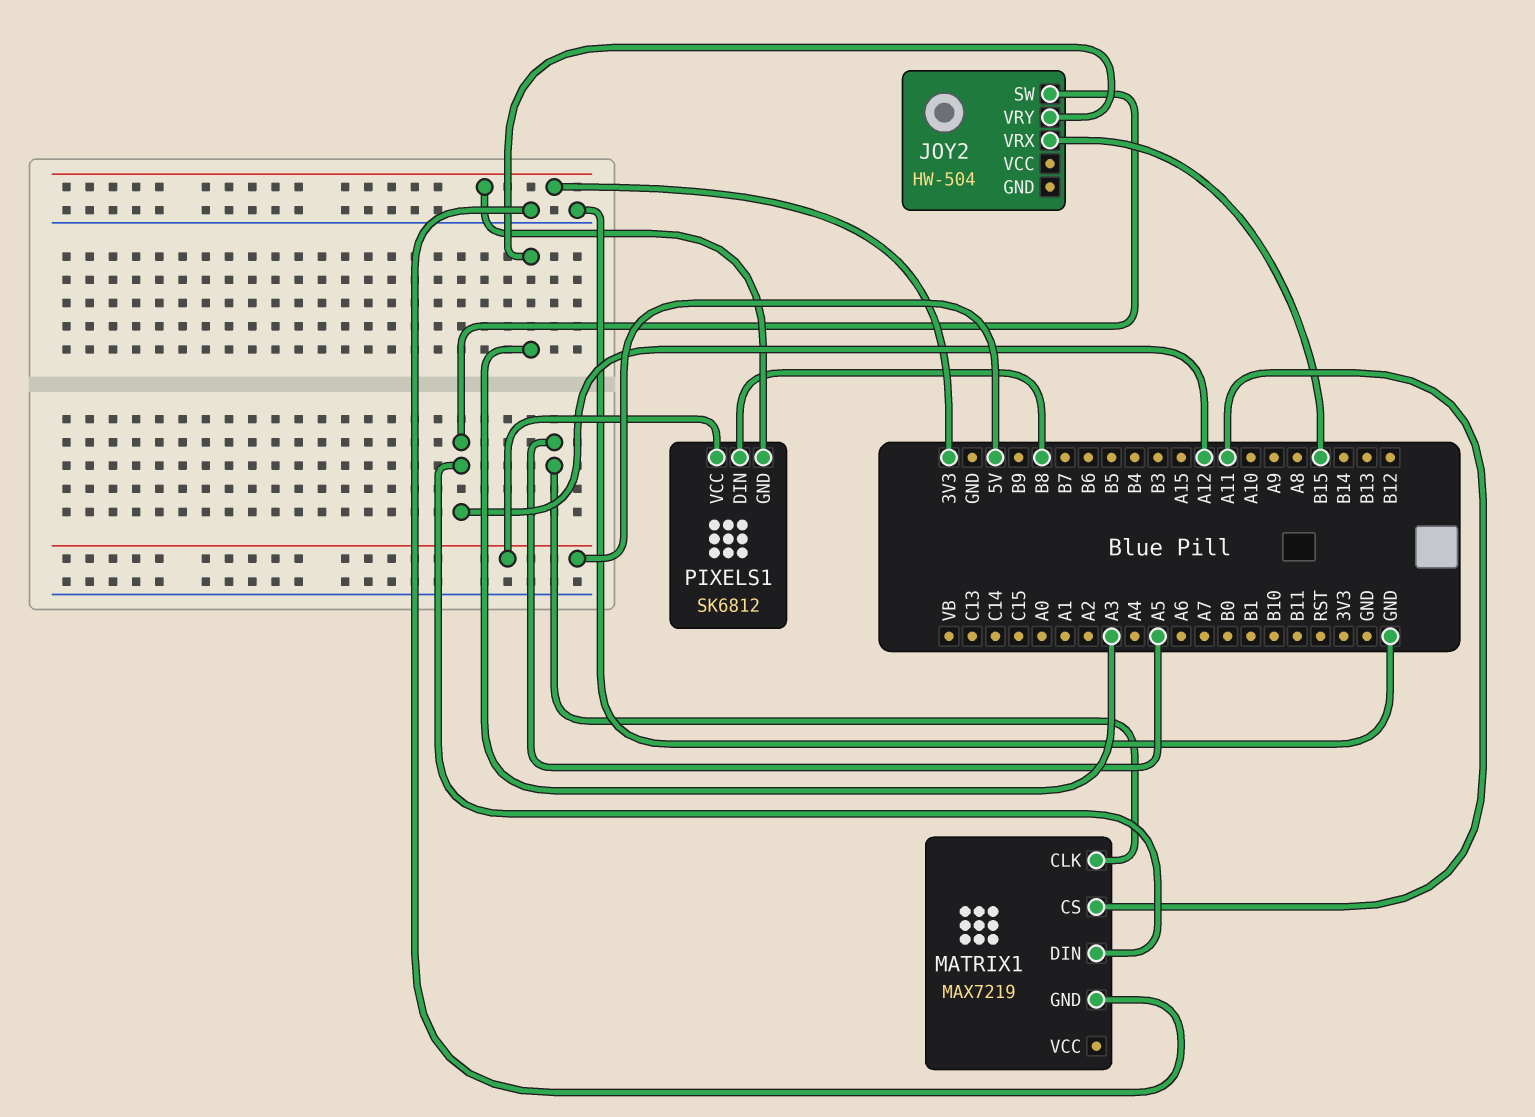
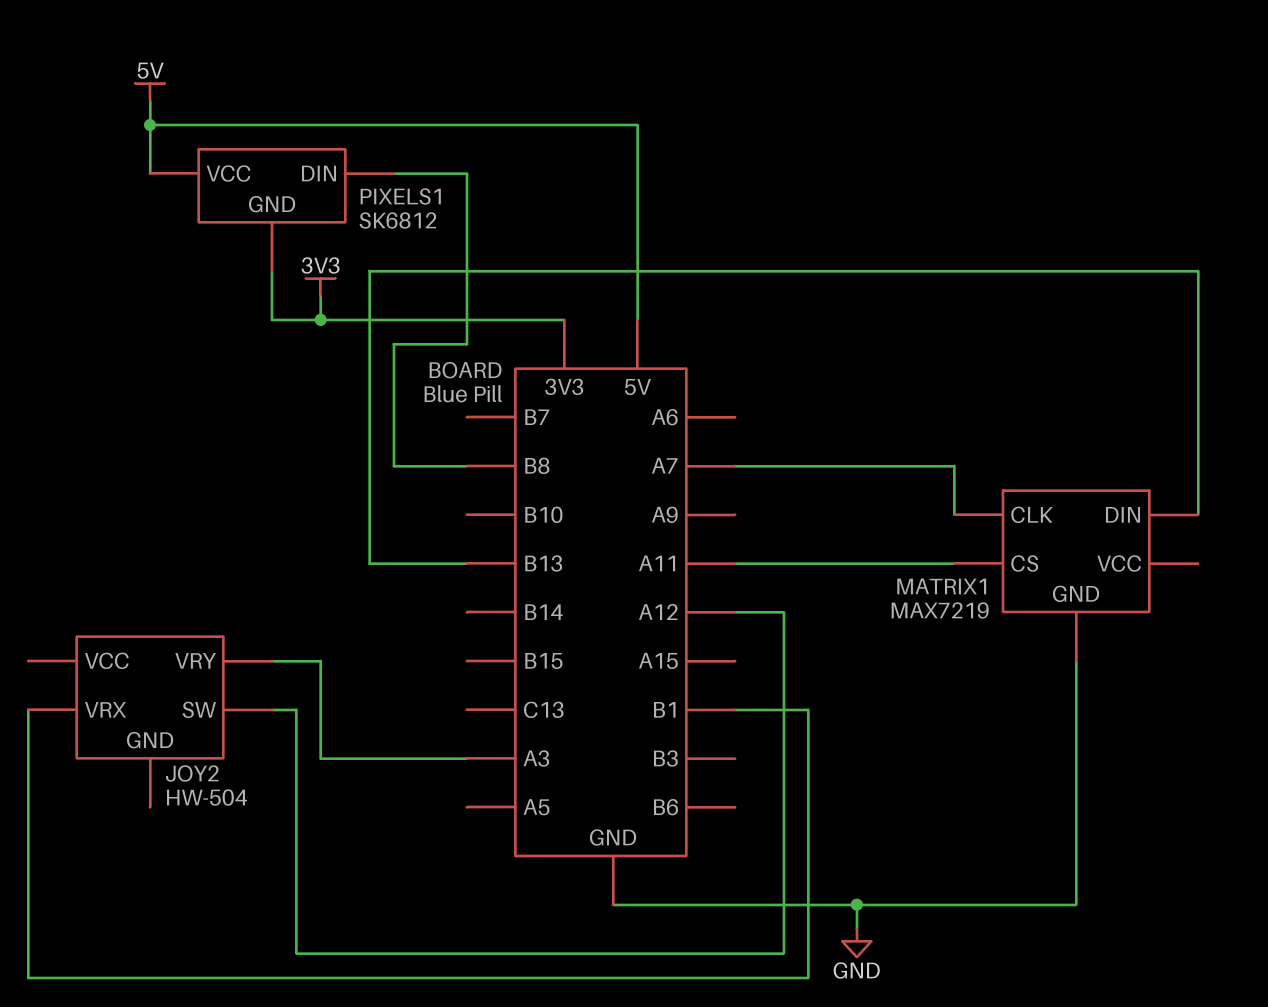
JOY2 pin VRX: B15 -> B1
MATRIX1 pin CLK: A5 -> A7
MATRIX1 pin DIN: A12 -> B13

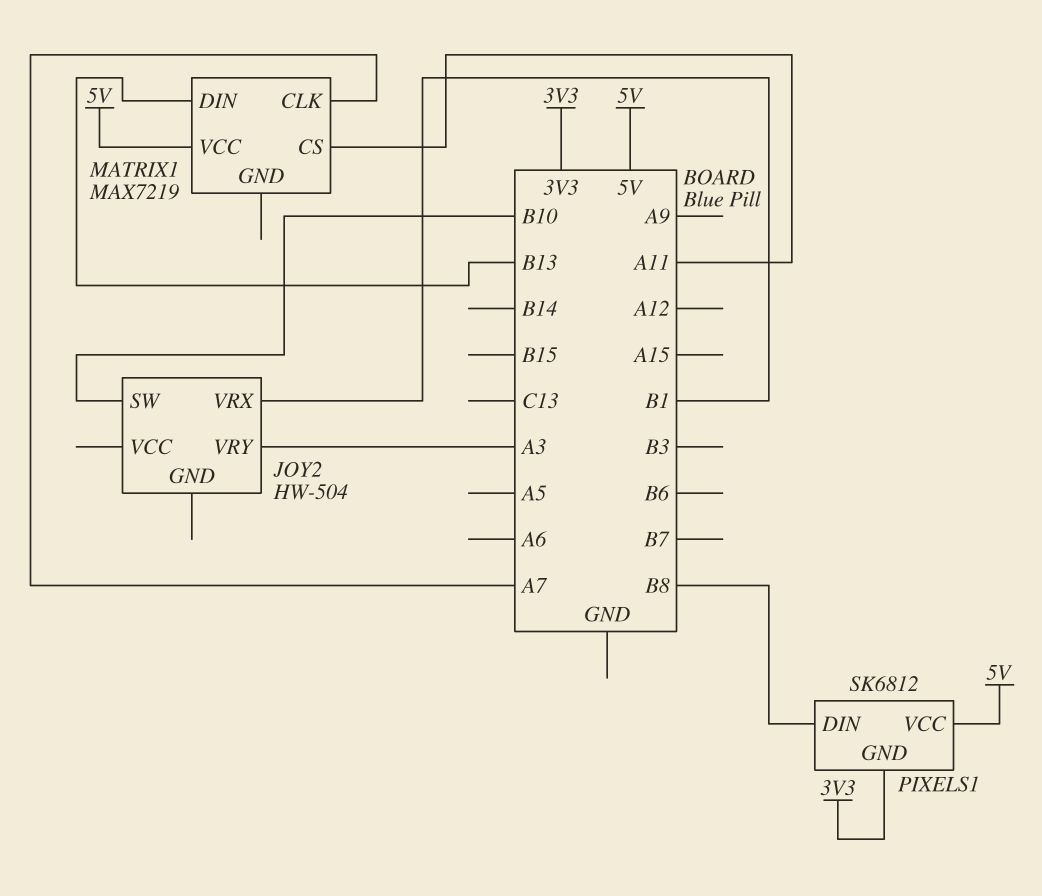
JOY2 pin SW: A12 -> B10
MATRIX1 pin GND: GND -> none
MATRIX1 pin VCC: none -> 5V

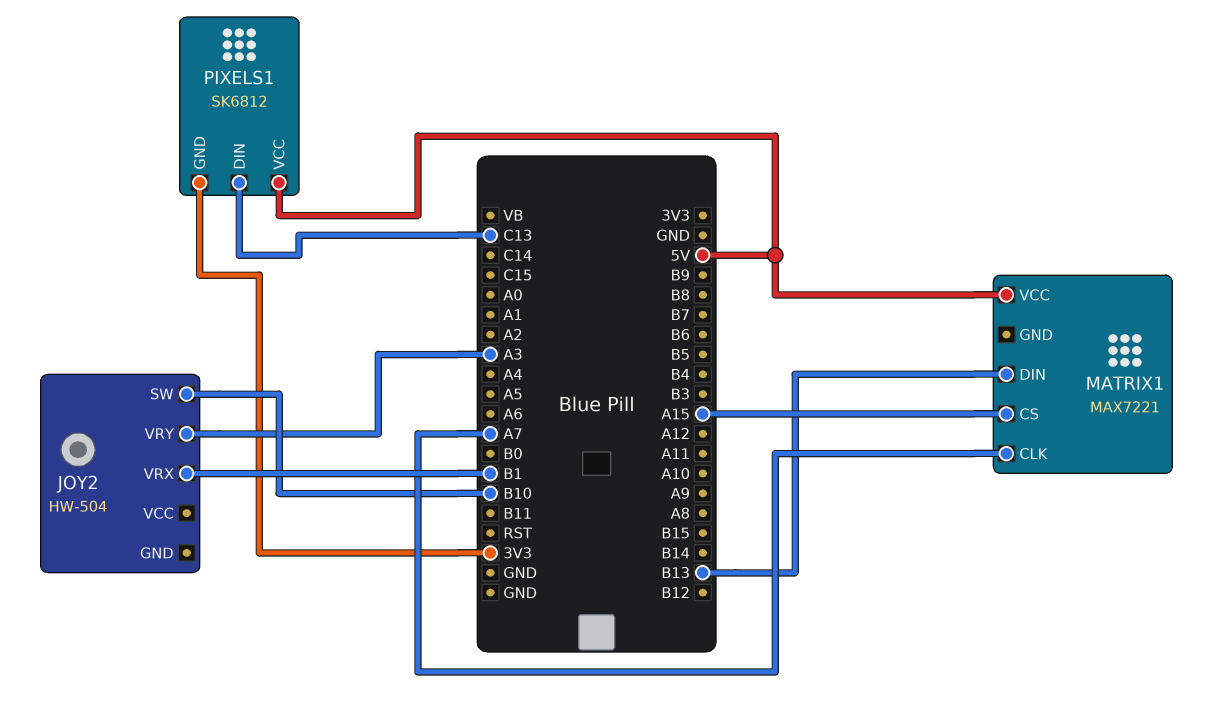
MATRIX1: MAX7219 -> MAX7221
MATRIX1 pin CS: A11 -> A15
PIXELS1 pin DIN: B8 -> C13

